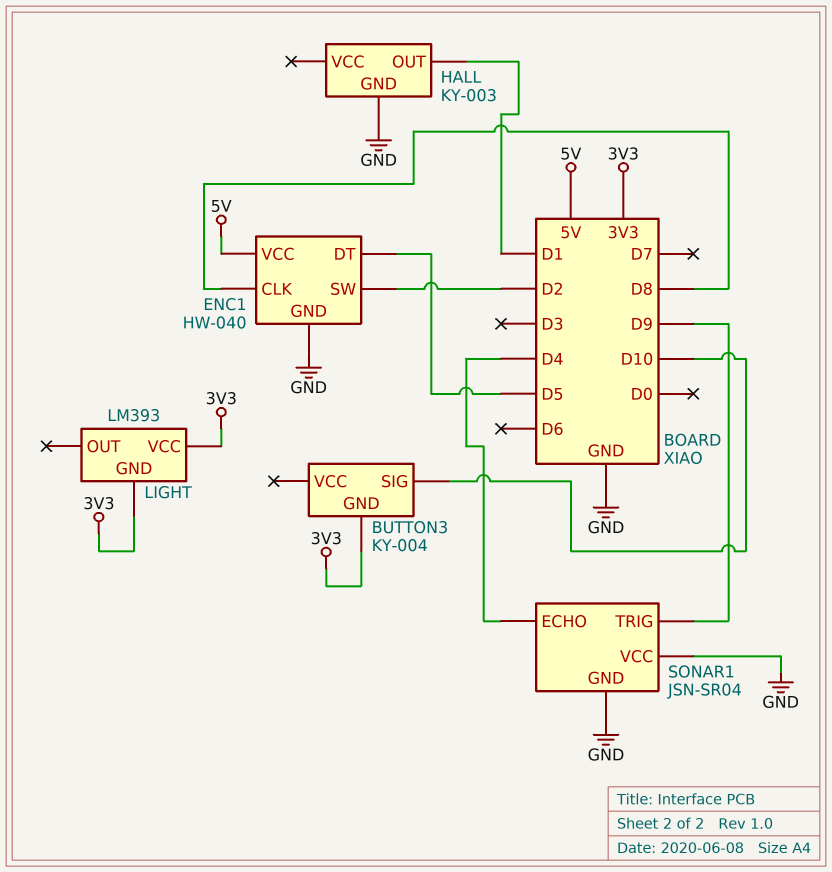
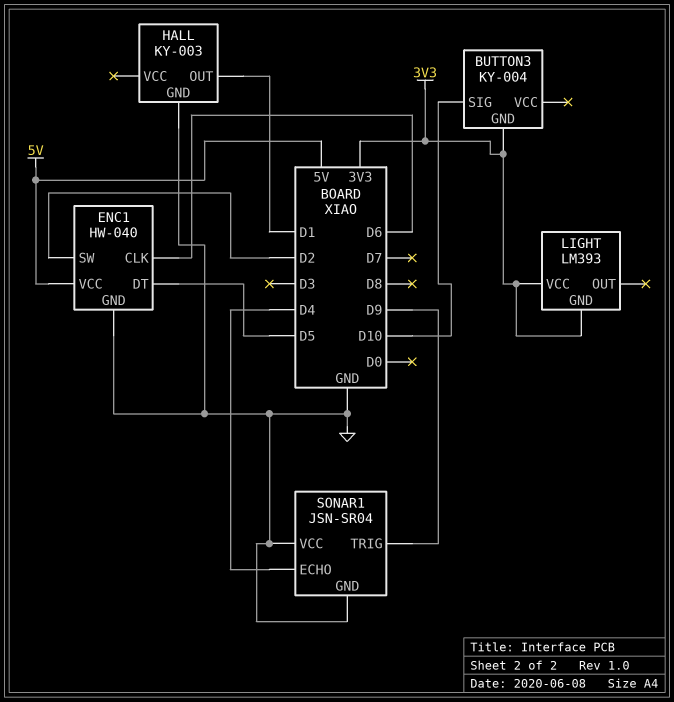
ENC1 pin CLK: D8 -> D6

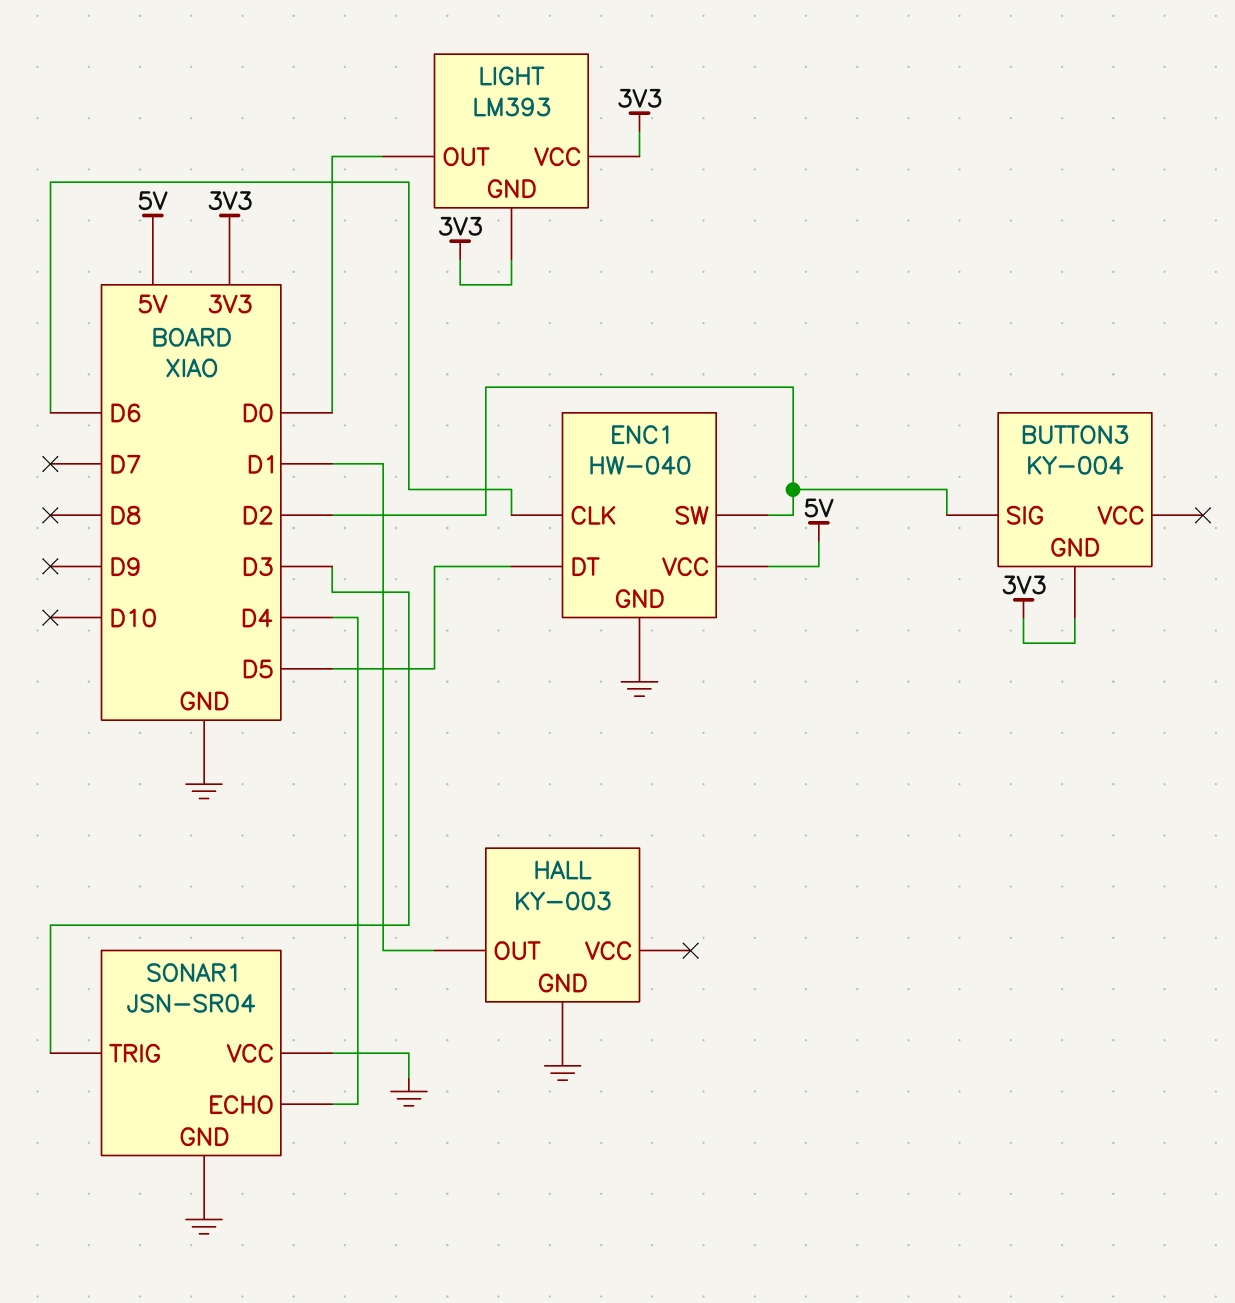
BUTTON3 pin SIG: D10 -> D2
LIGHT pin OUT: none -> D0
SONAR1 pin TRIG: D9 -> D3

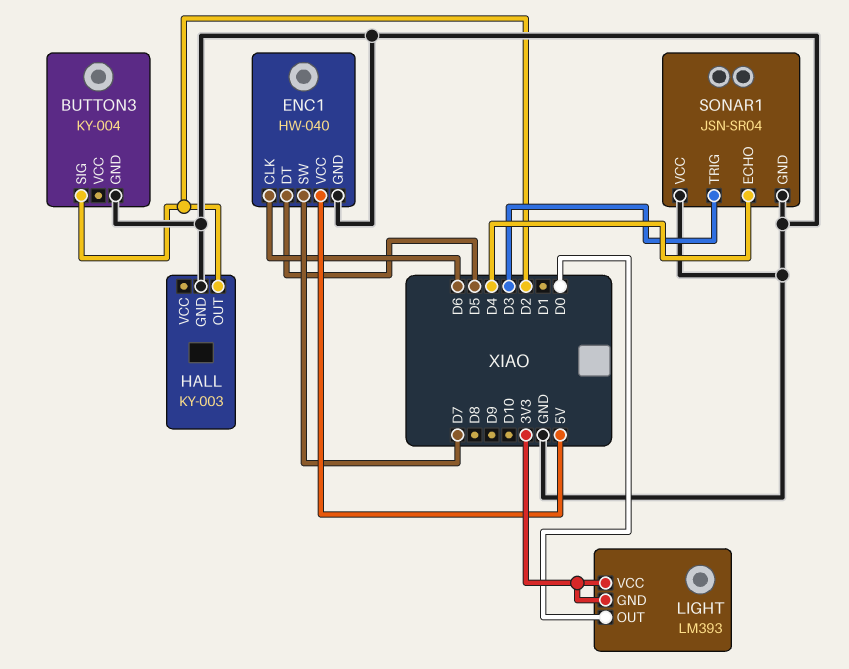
BUTTON3 pin GND: 3V3 -> GND
ENC1 pin SW: D2 -> D7
HALL pin OUT: D1 -> D2

